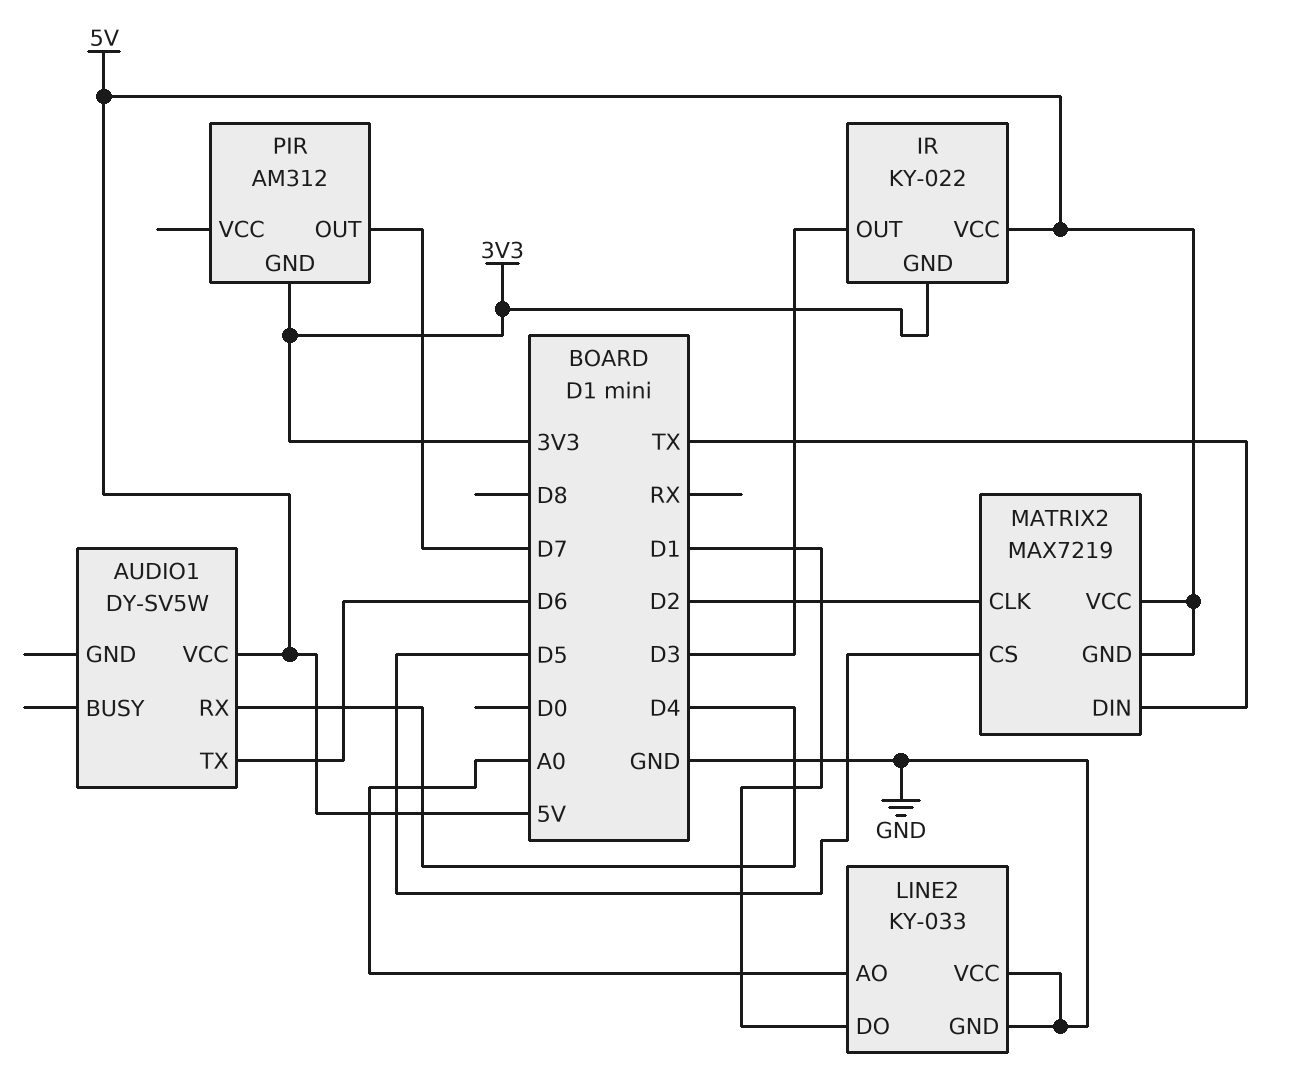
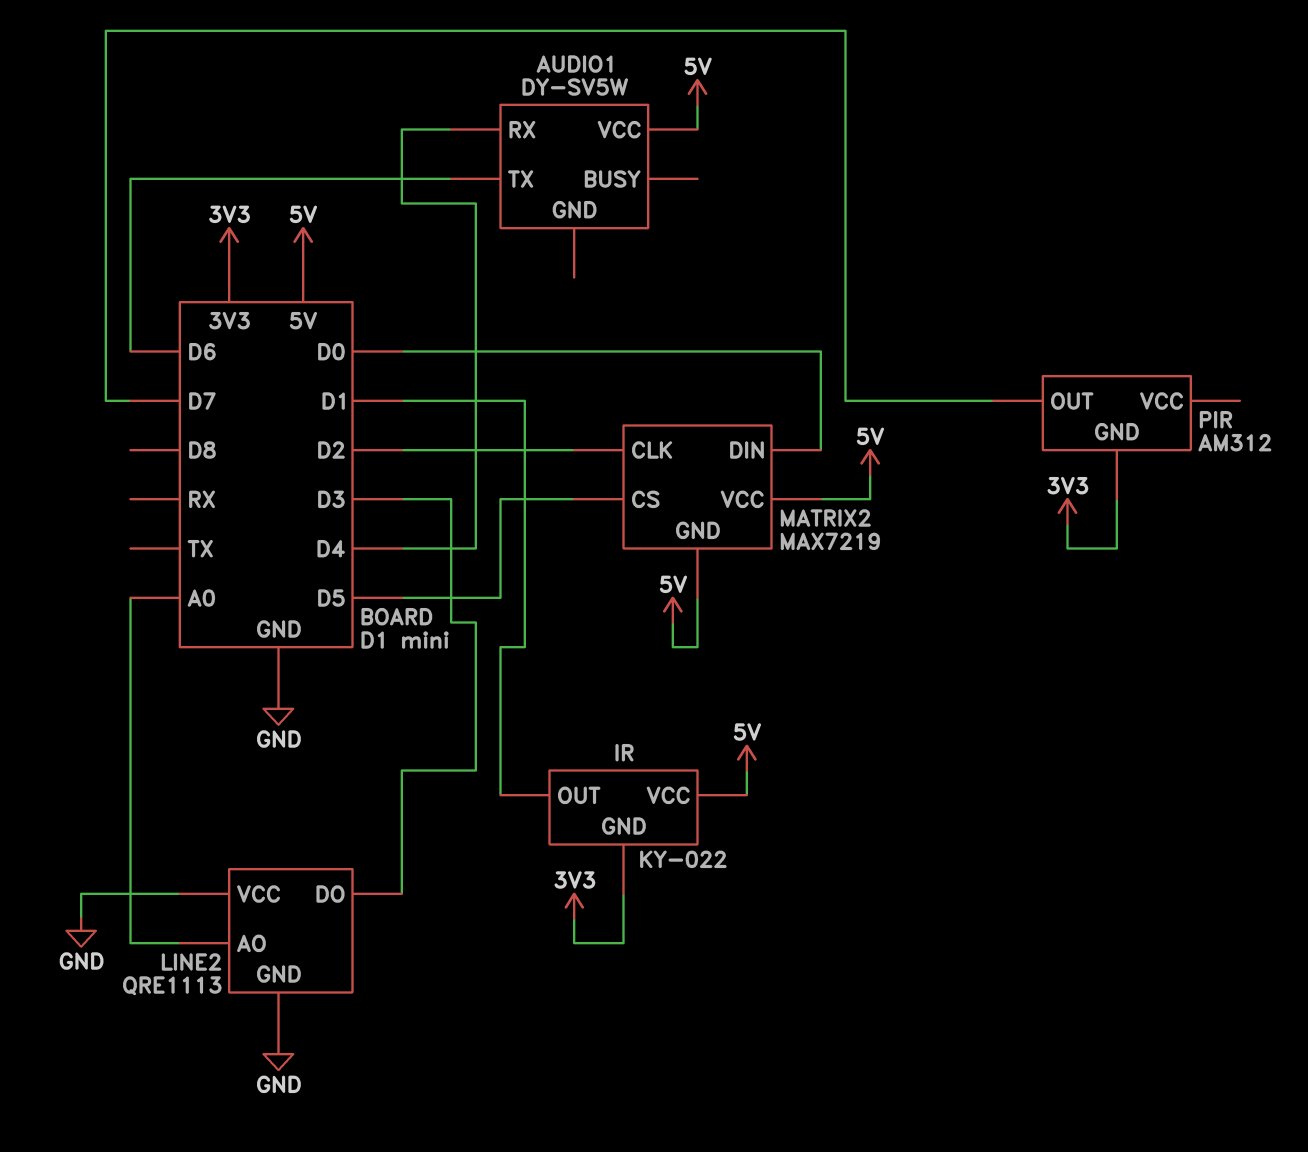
IR pin OUT: D3 -> D1
LINE2: KY-033 -> QRE1113
LINE2 pin DO: D1 -> D3
MATRIX2 pin DIN: TX -> D0

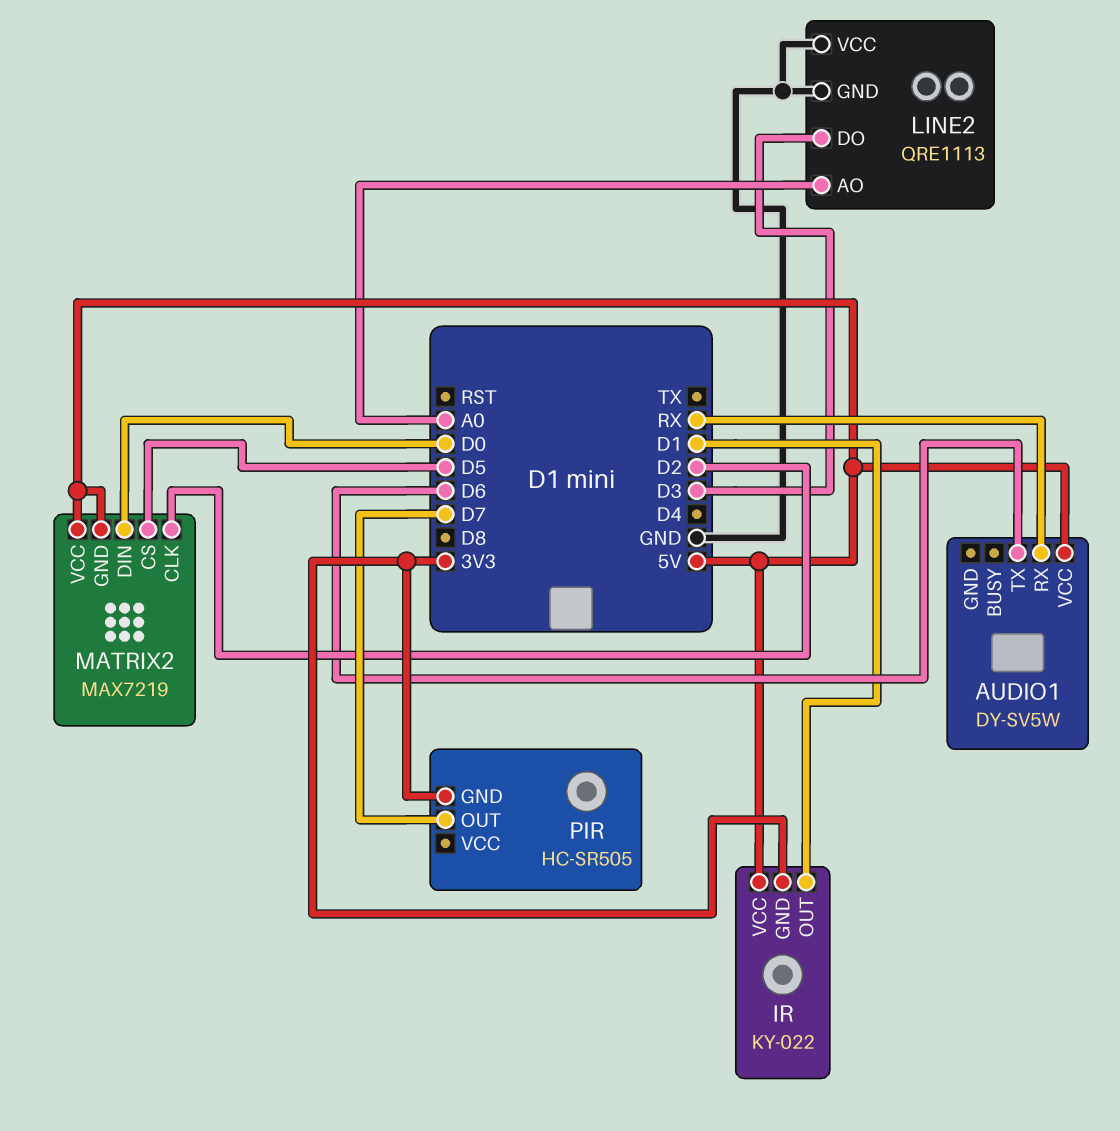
AUDIO1 pin RX: D4 -> RX
PIR: AM312 -> HC-SR505

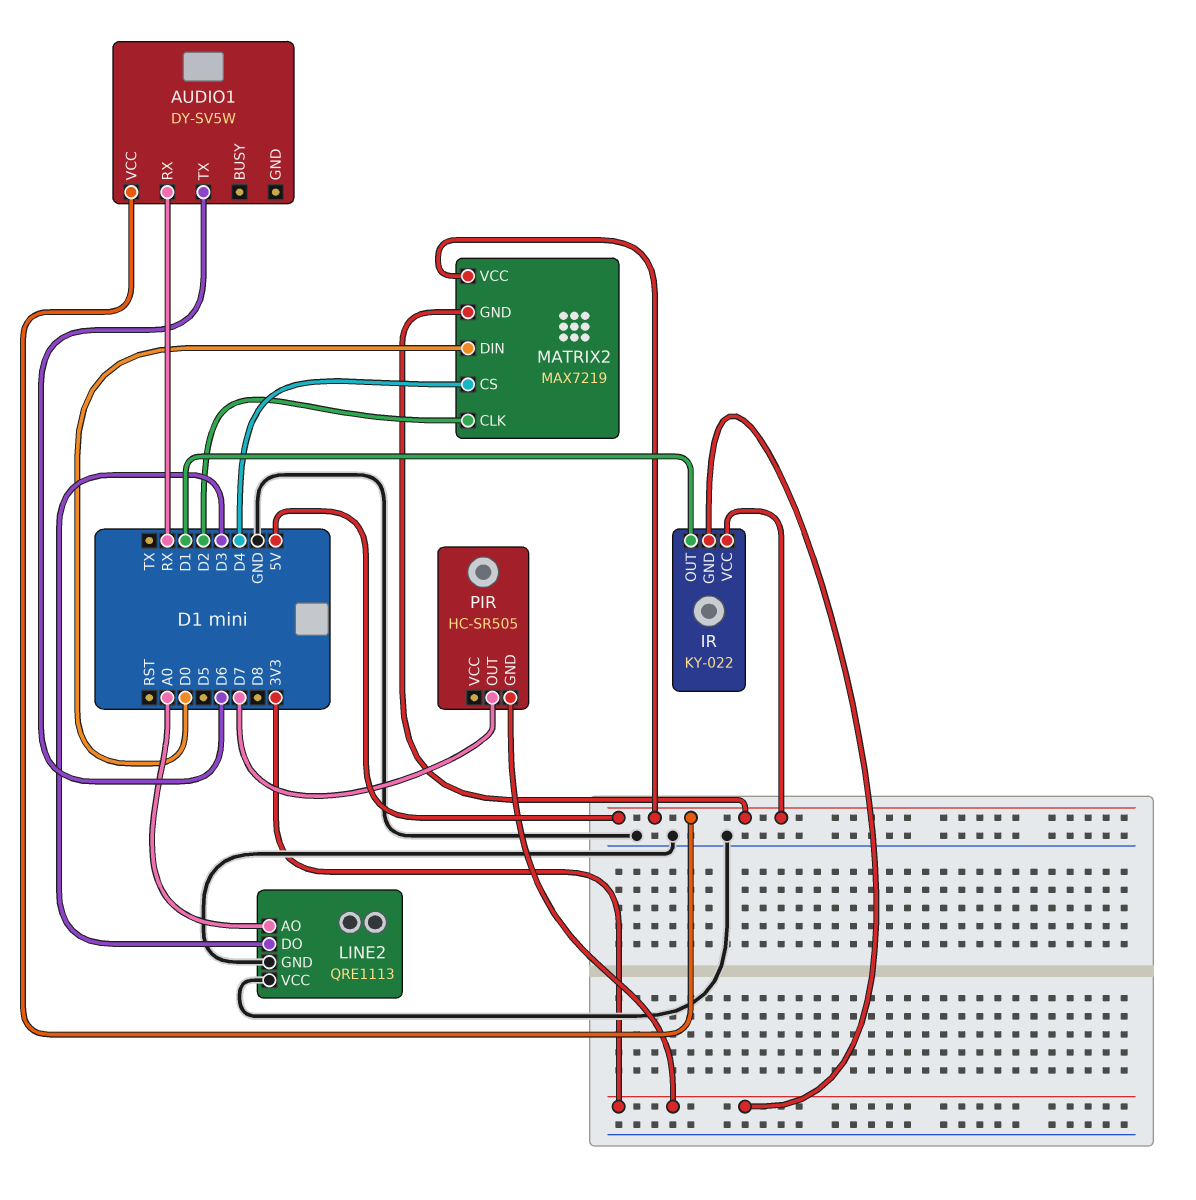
MATRIX2 pin CS: D5 -> D4

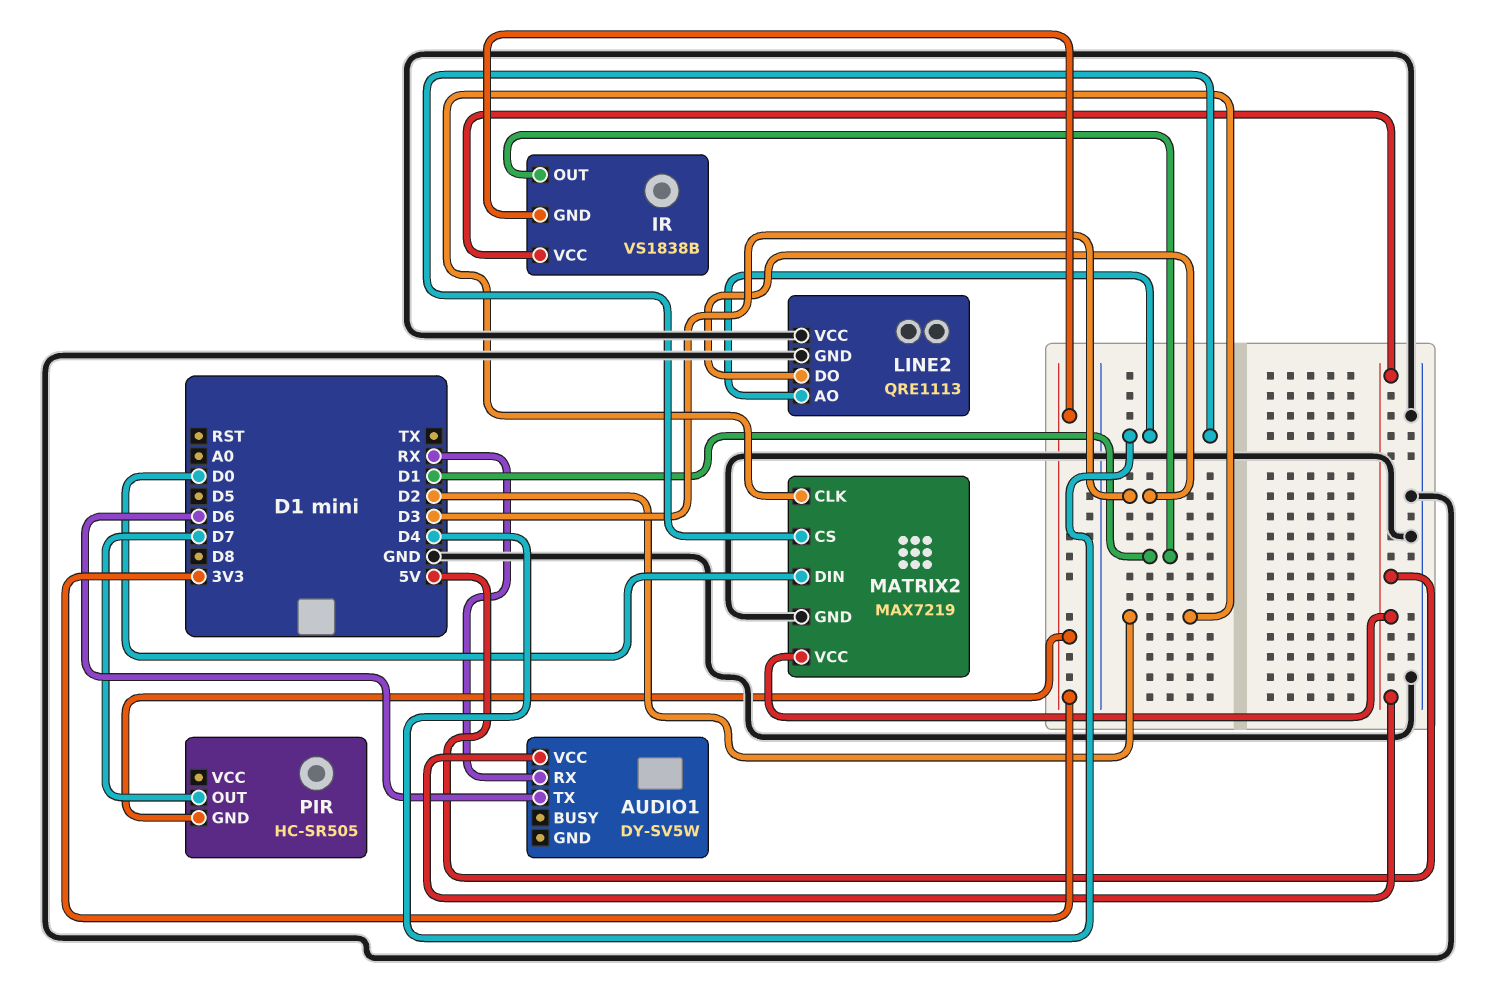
IR: KY-022 -> VS1838B
LINE2 pin AO: A0 -> D4
MATRIX2 pin GND: 5V -> GND

